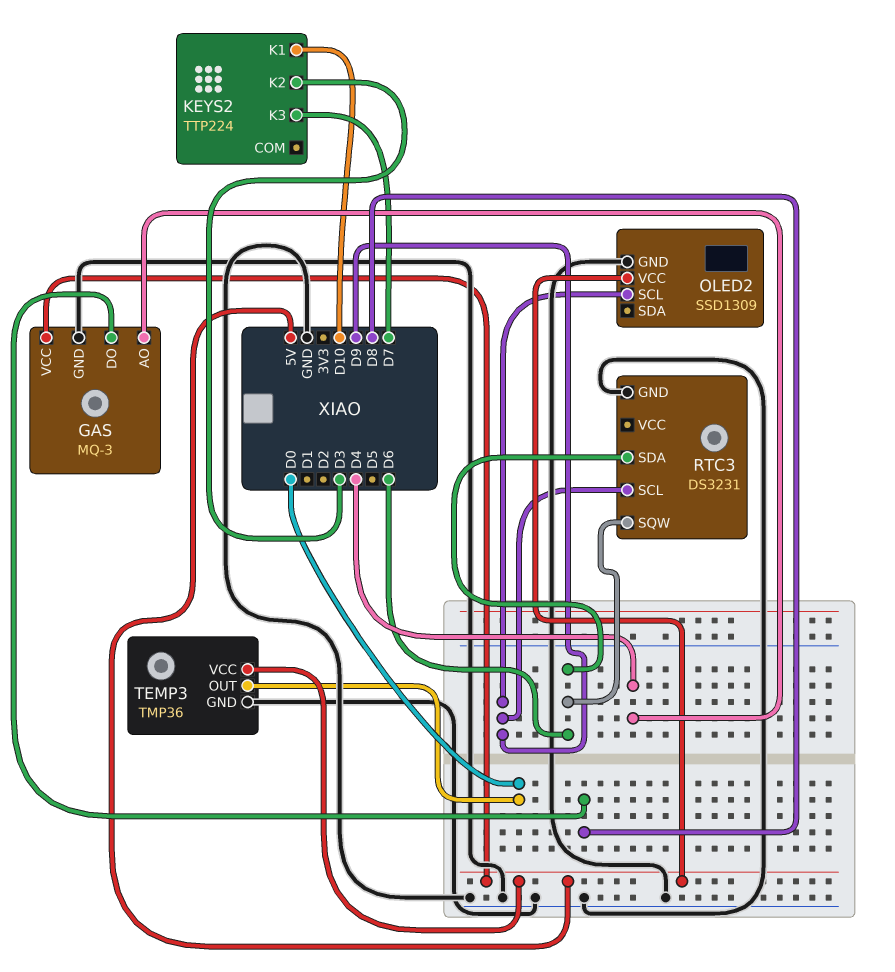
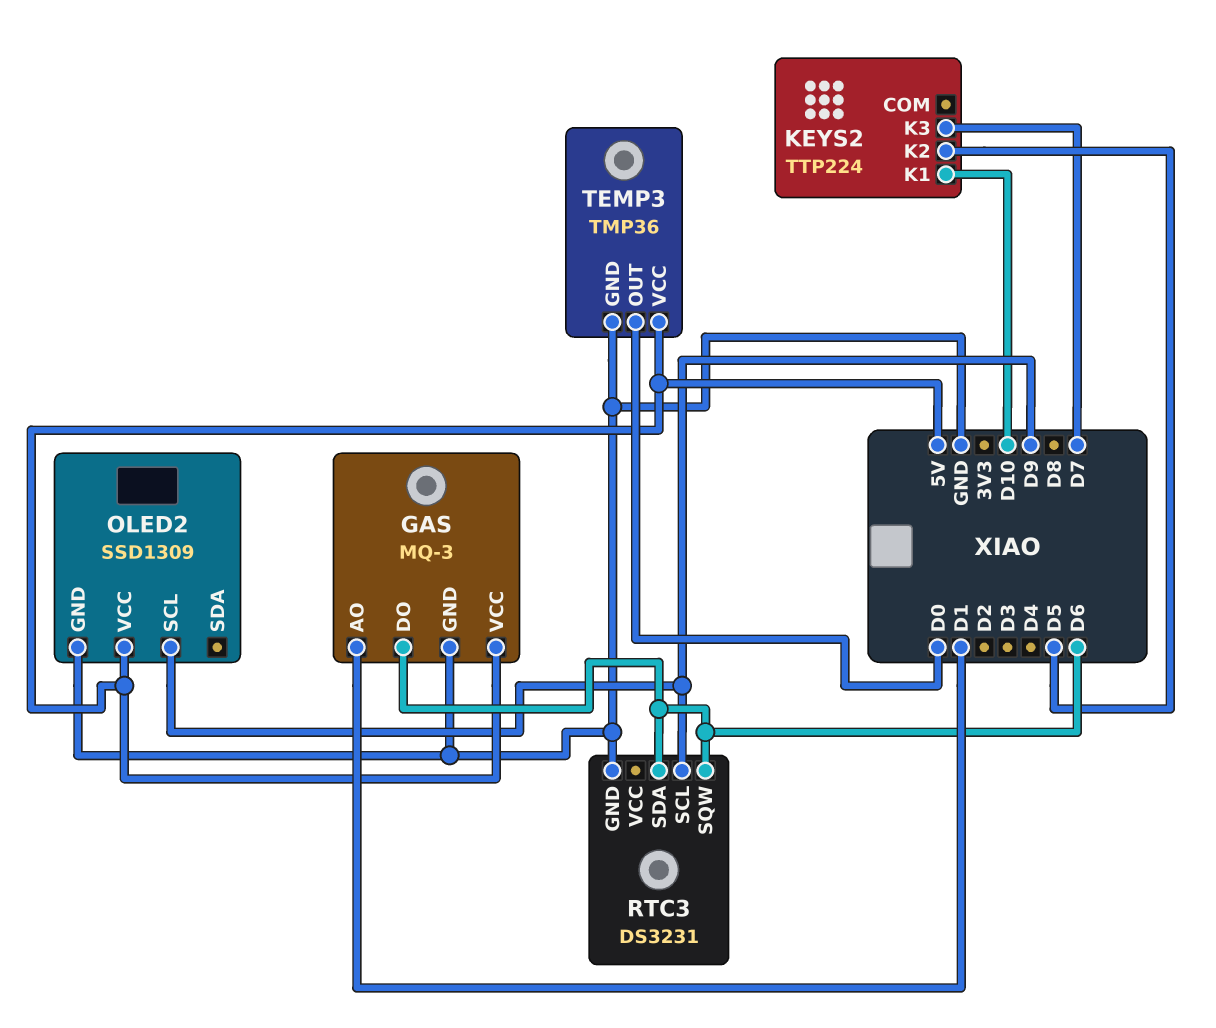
GAS pin AO: D4 -> D1
GAS pin DO: D8 -> D6
KEYS2 pin K2: D3 -> D5

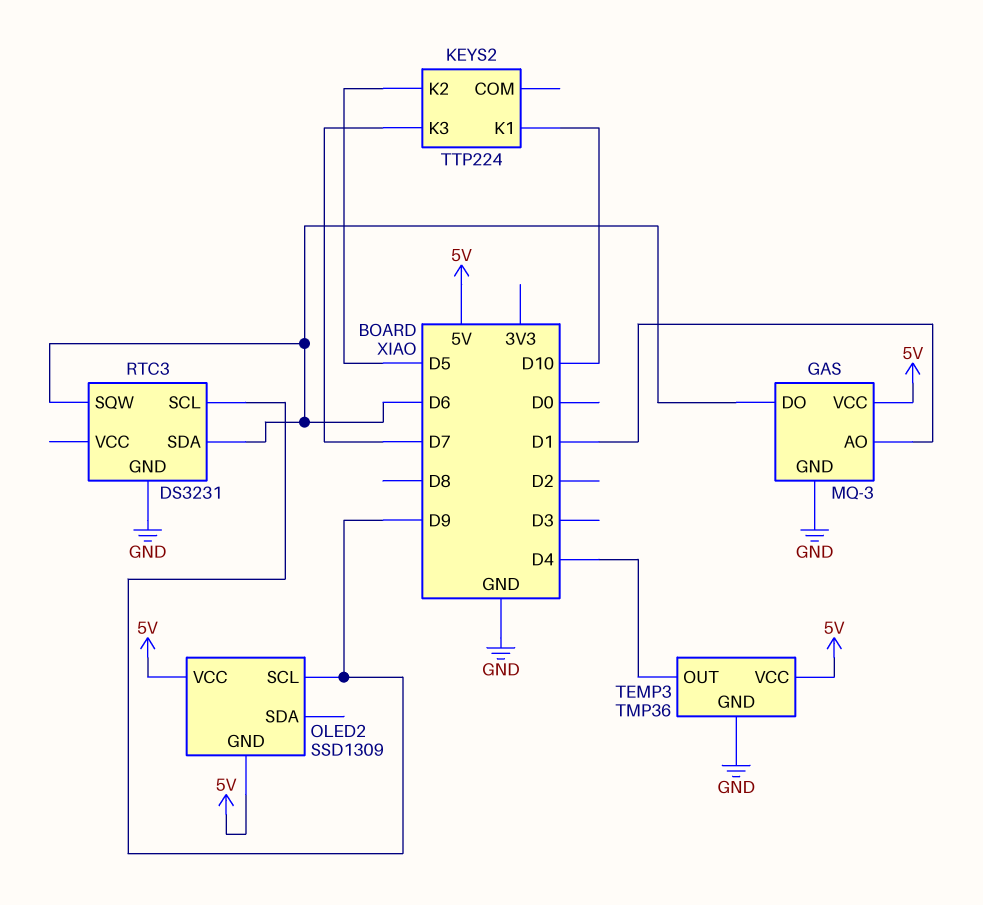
OLED2 pin GND: GND -> 5V
TEMP3 pin OUT: D0 -> D4

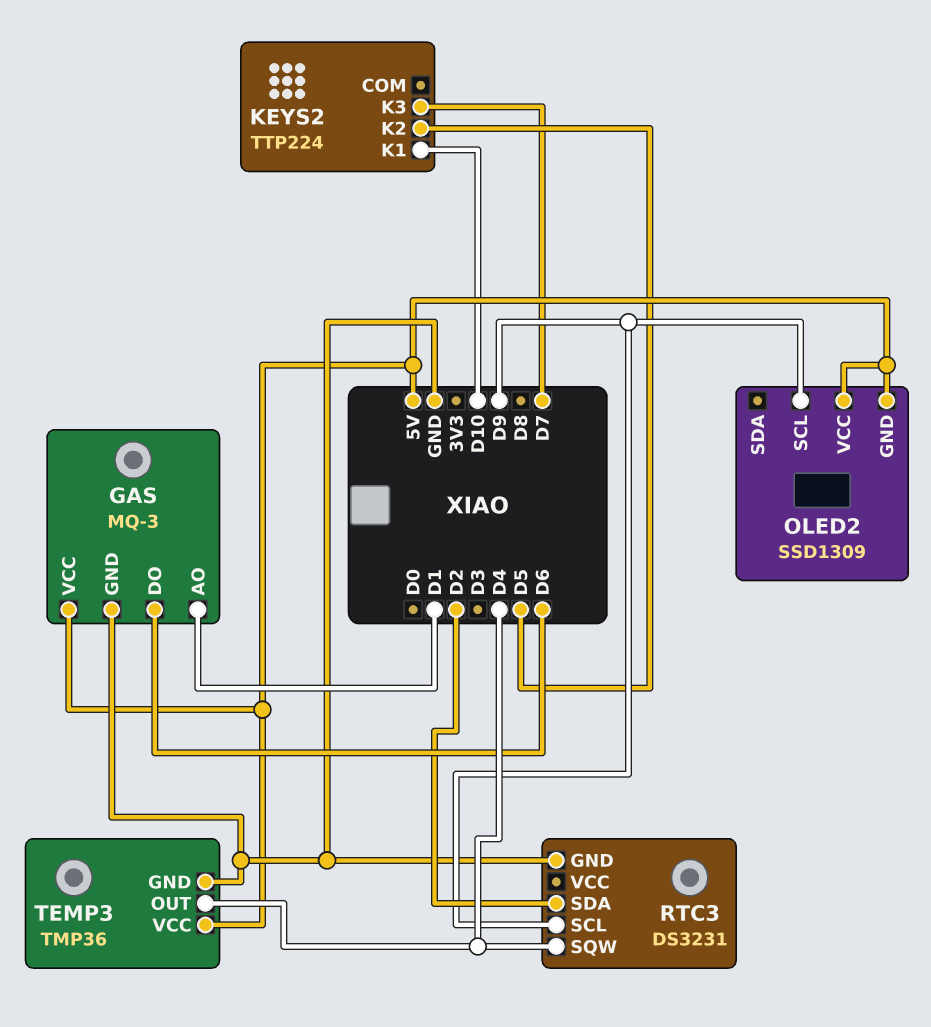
RTC3 pin SDA: D6 -> D2
RTC3 pin SQW: D6 -> D4

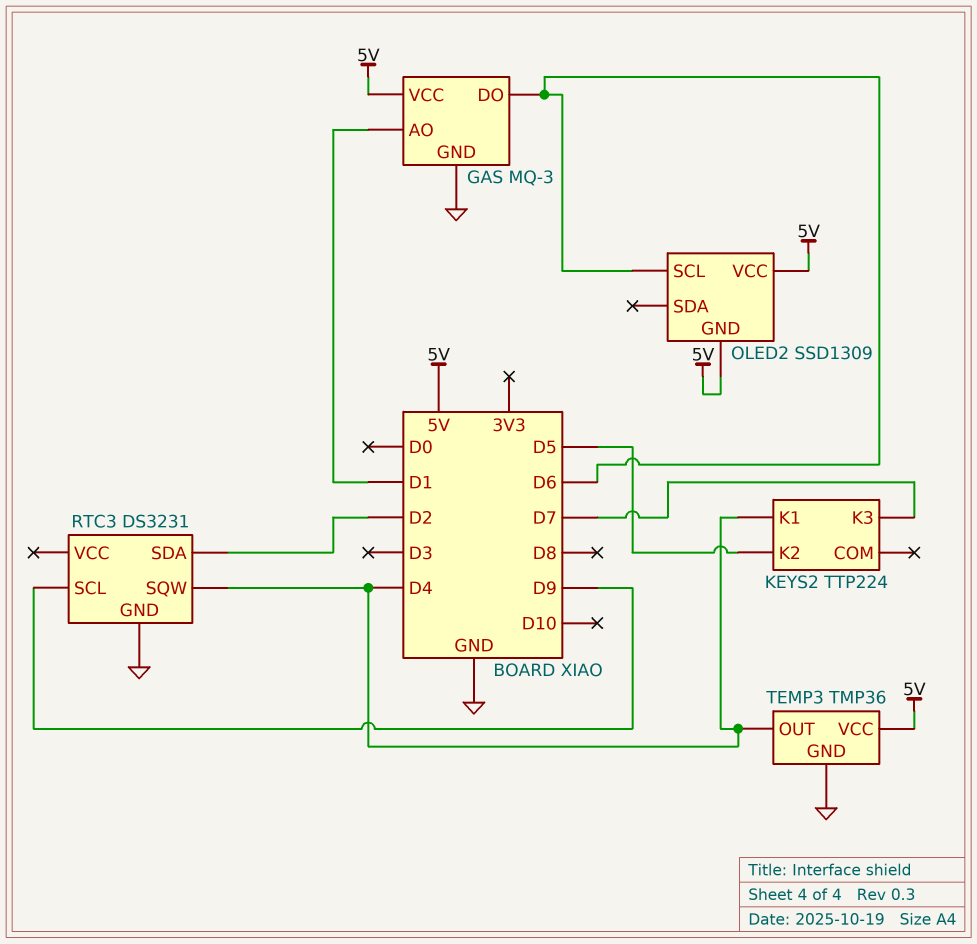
KEYS2 pin K1: D10 -> D4
OLED2 pin SCL: D9 -> D6

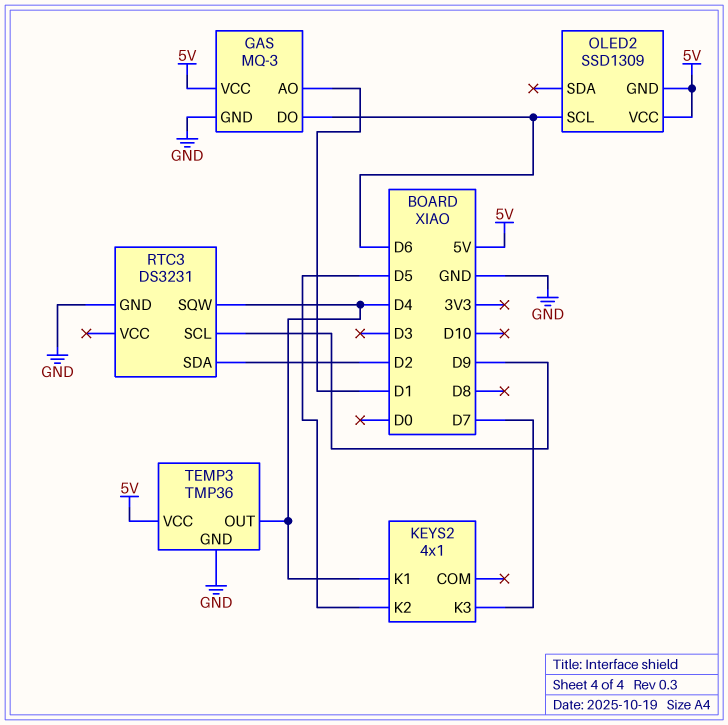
KEYS2: TTP224 -> 4x1

